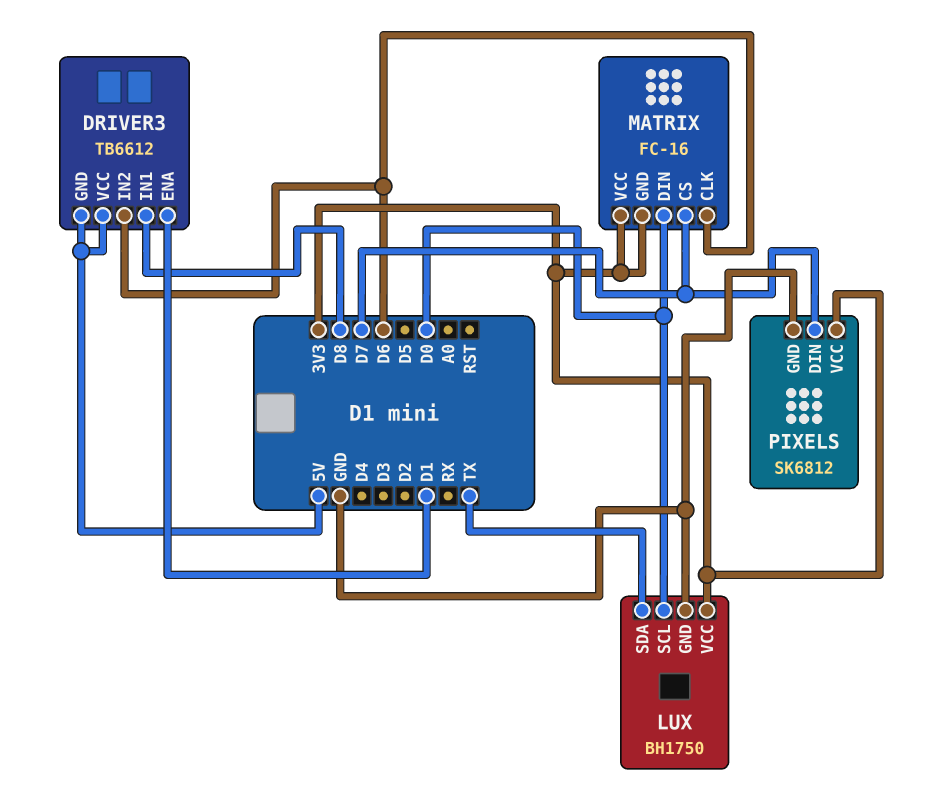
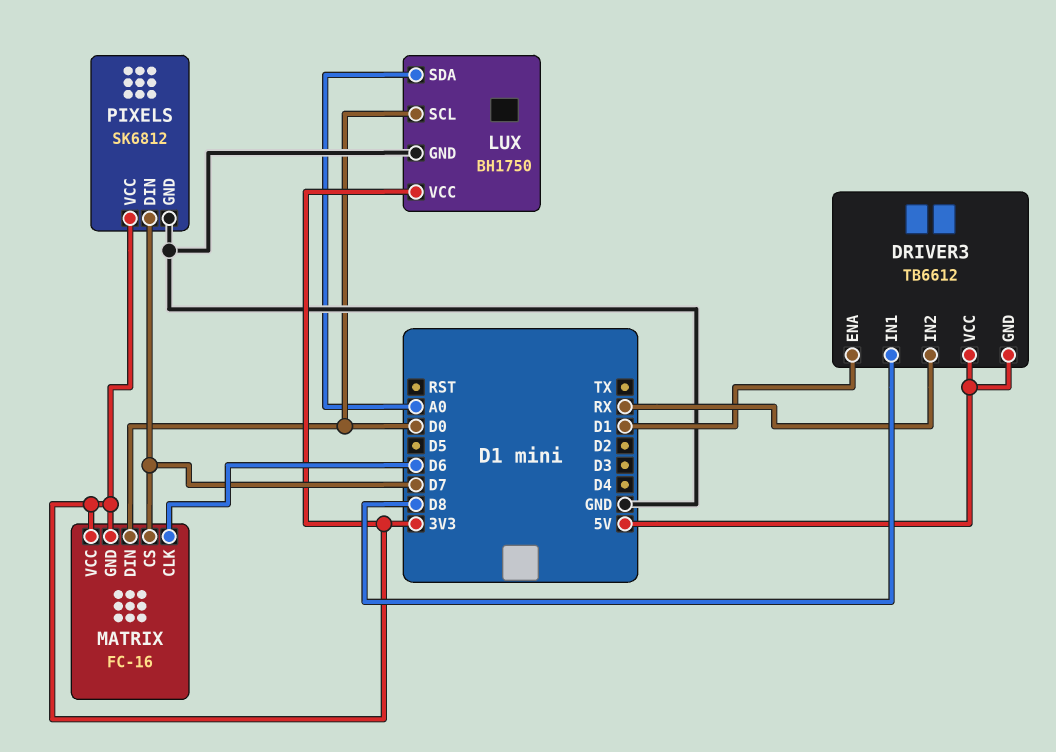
DRIVER3 pin IN2: D6 -> RX
LUX pin SDA: TX -> A0

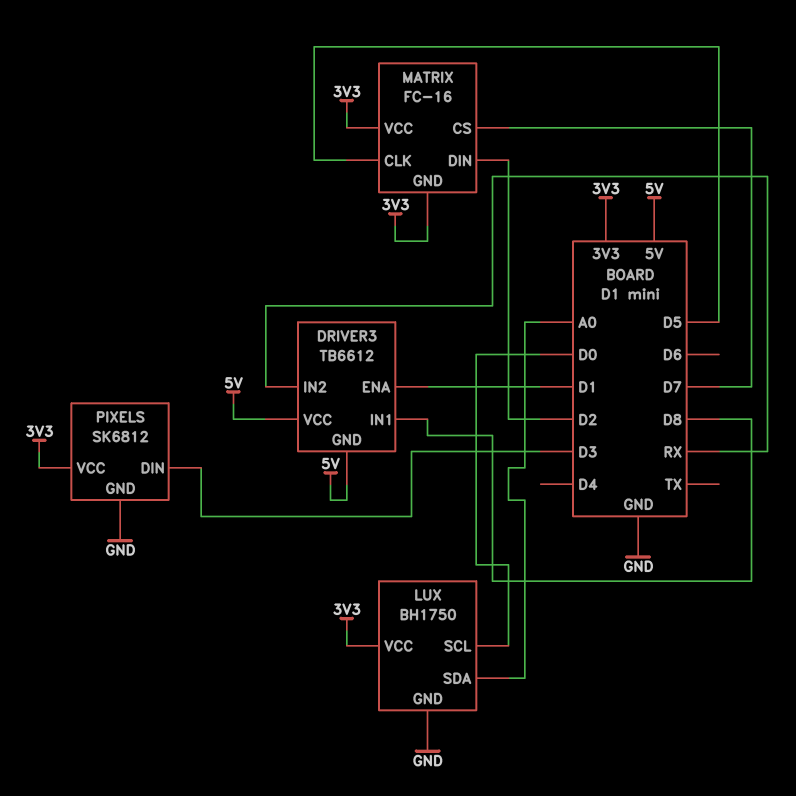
MATRIX pin CLK: D6 -> D5
MATRIX pin DIN: D0 -> D2
PIXELS pin DIN: D7 -> D3

